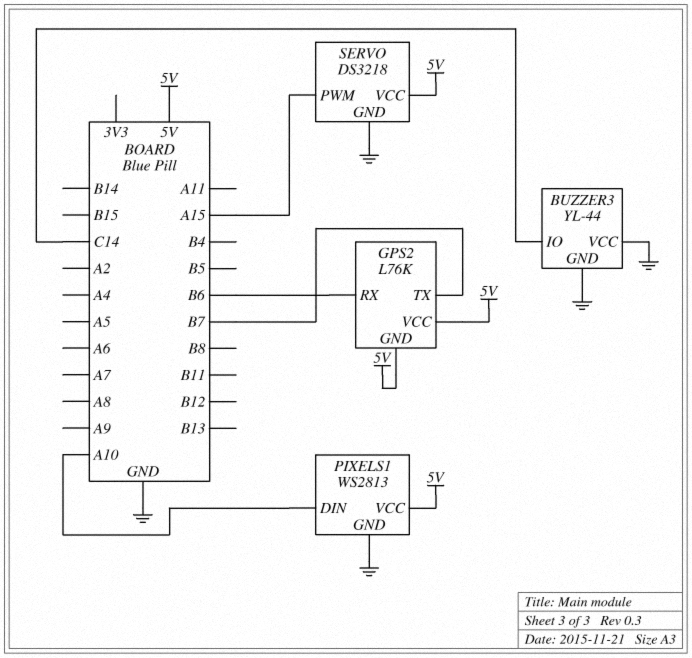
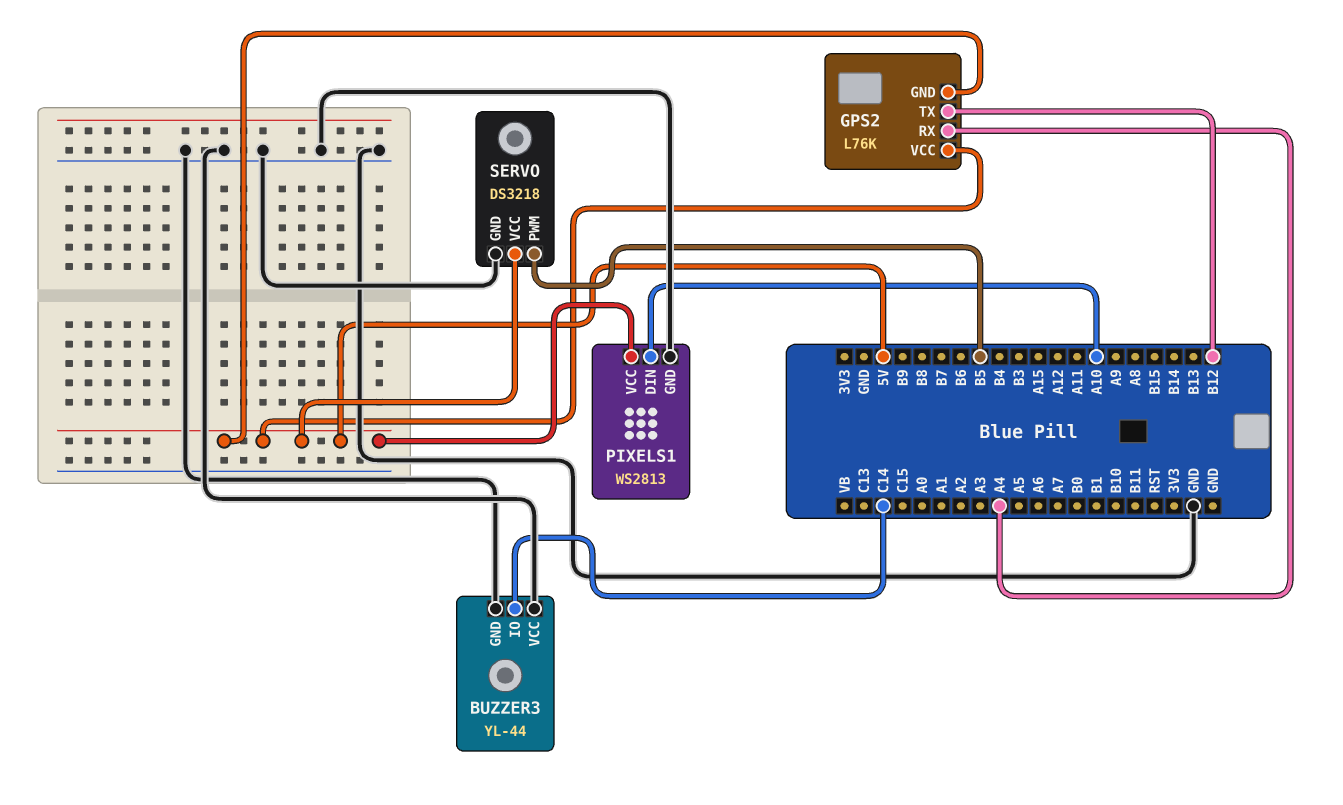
GPS2 pin RX: B6 -> A4
GPS2 pin TX: B7 -> B12
SERVO pin PWM: A15 -> B5

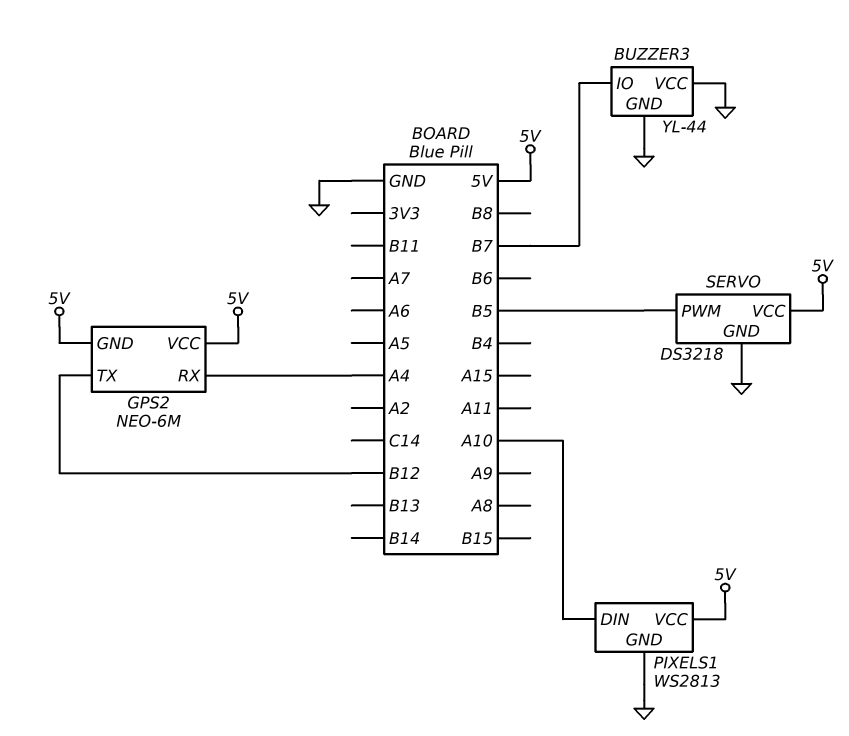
BUZZER3 pin IO: C14 -> B7
GPS2: L76K -> NEO-6M

